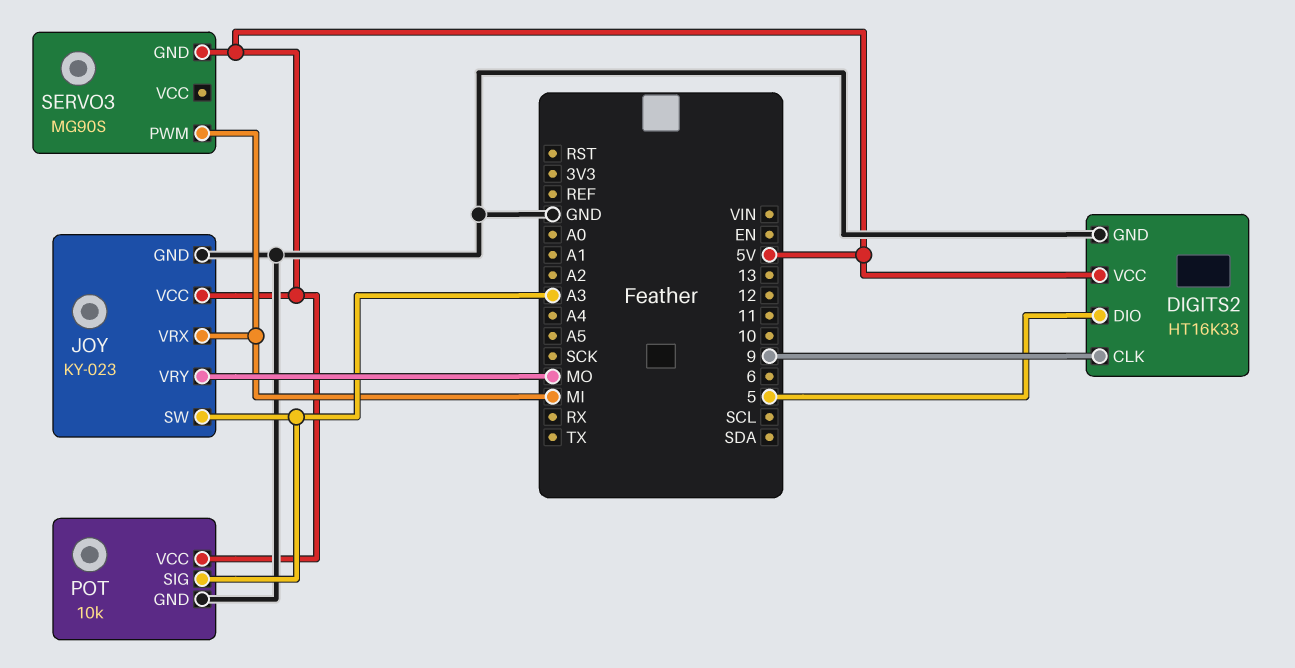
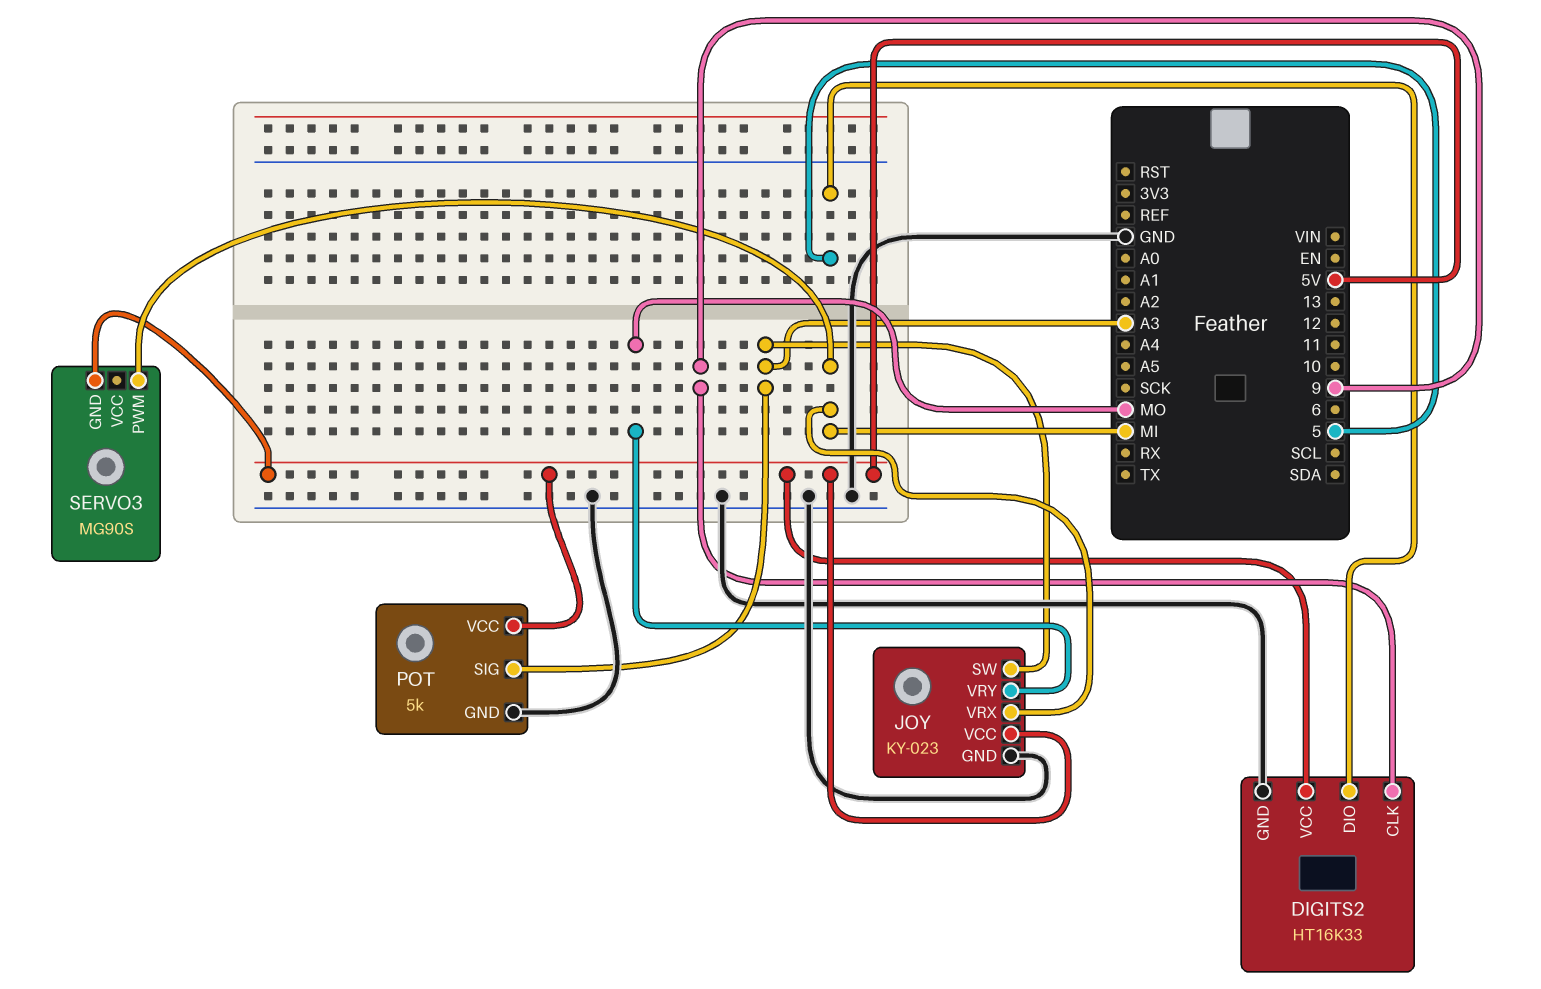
POT: 10k -> 5k

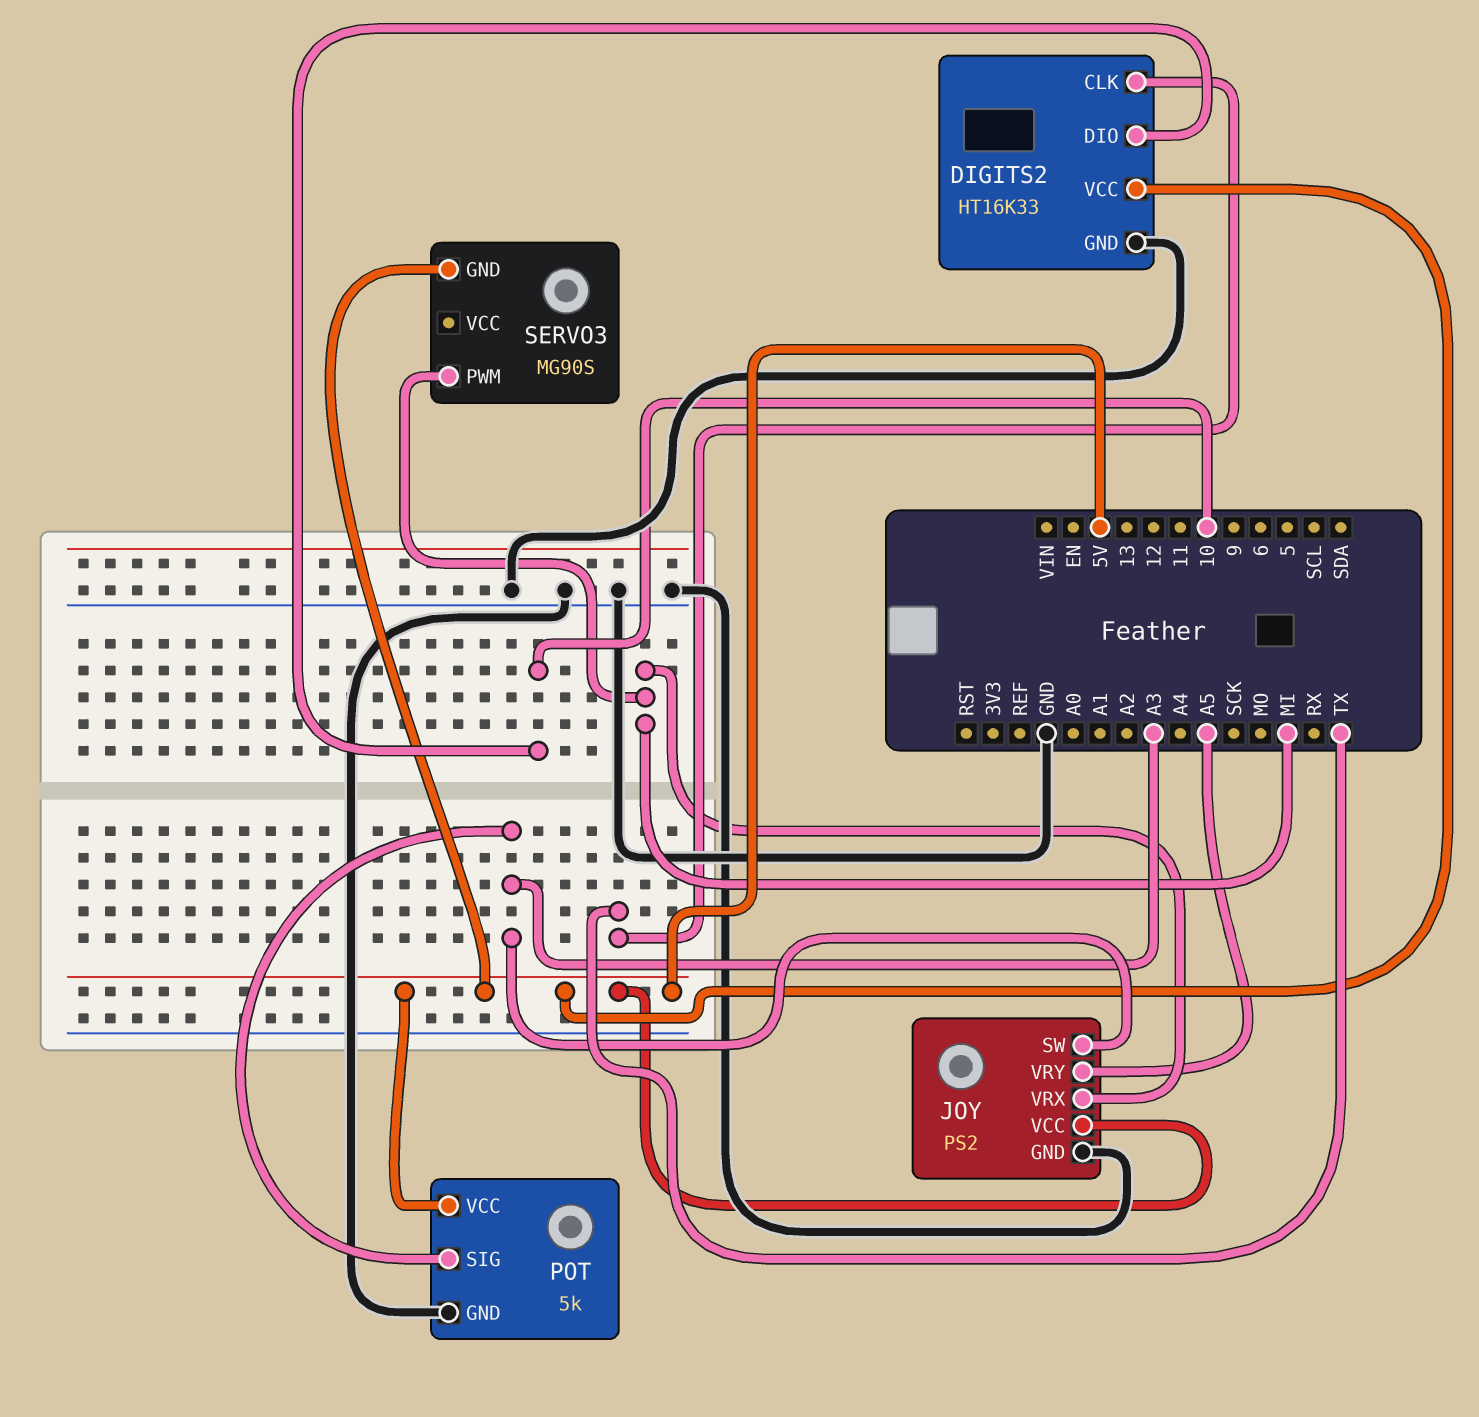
DIGITS2 pin CLK: 9 -> TX
DIGITS2 pin DIO: 5 -> 10
JOY: KY-023 -> PS2
JOY pin VRY: MO -> A5

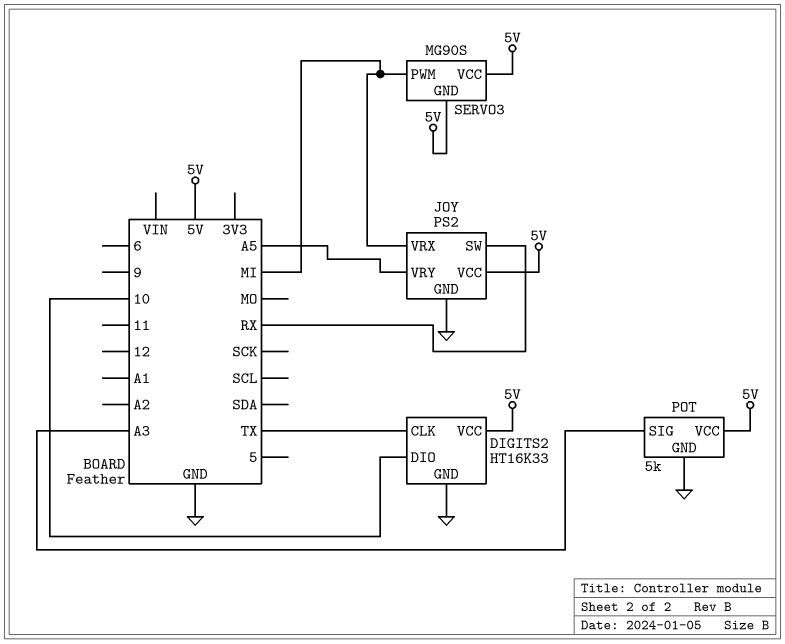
JOY pin SW: A3 -> RX
SERVO3 pin VCC: none -> 5V

